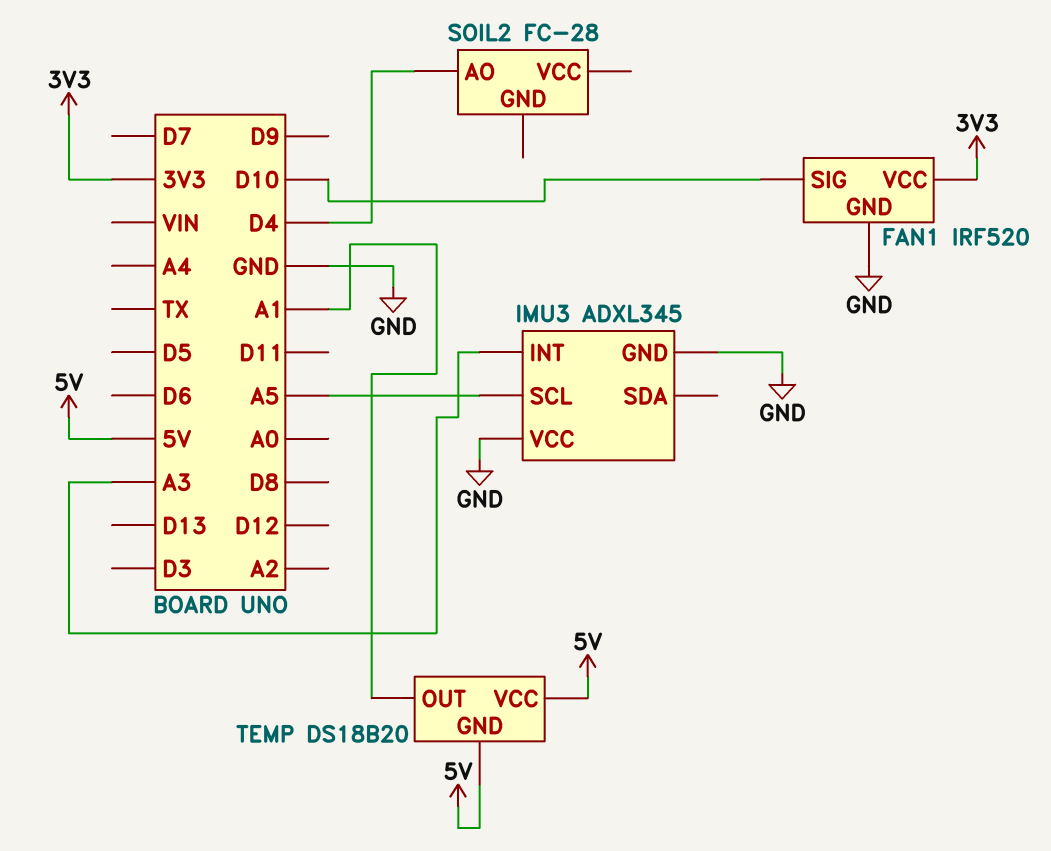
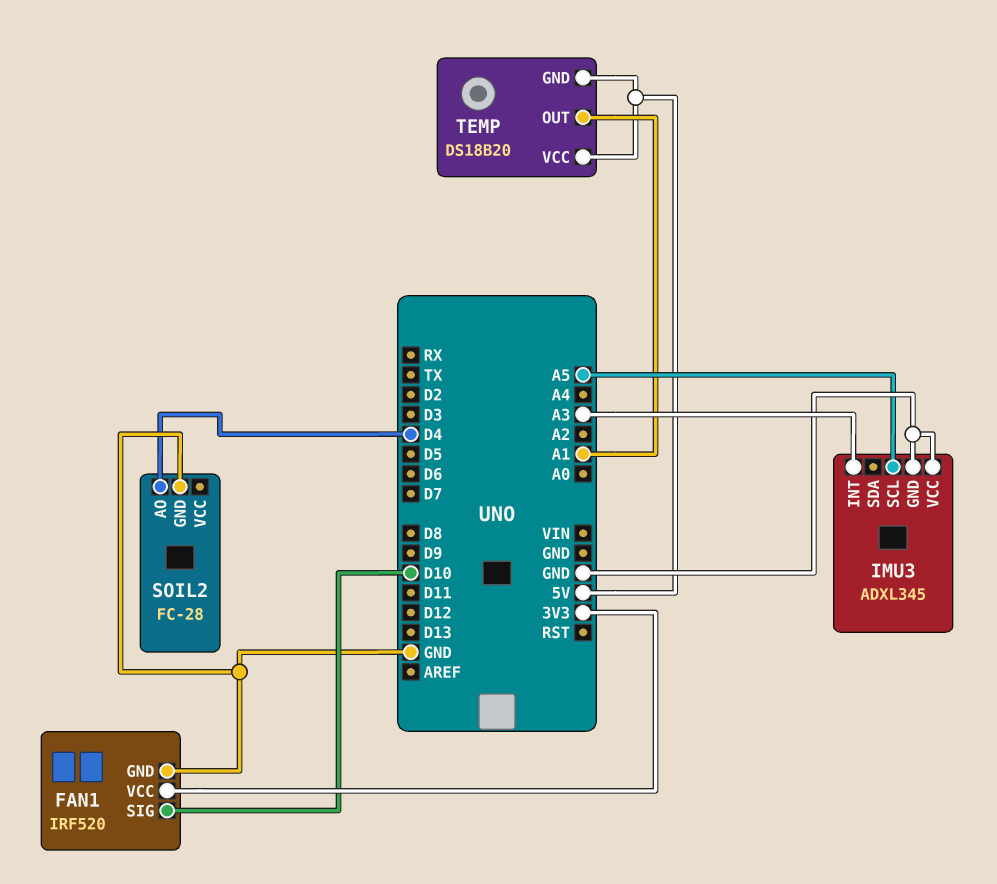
SOIL2 pin GND: none -> GND

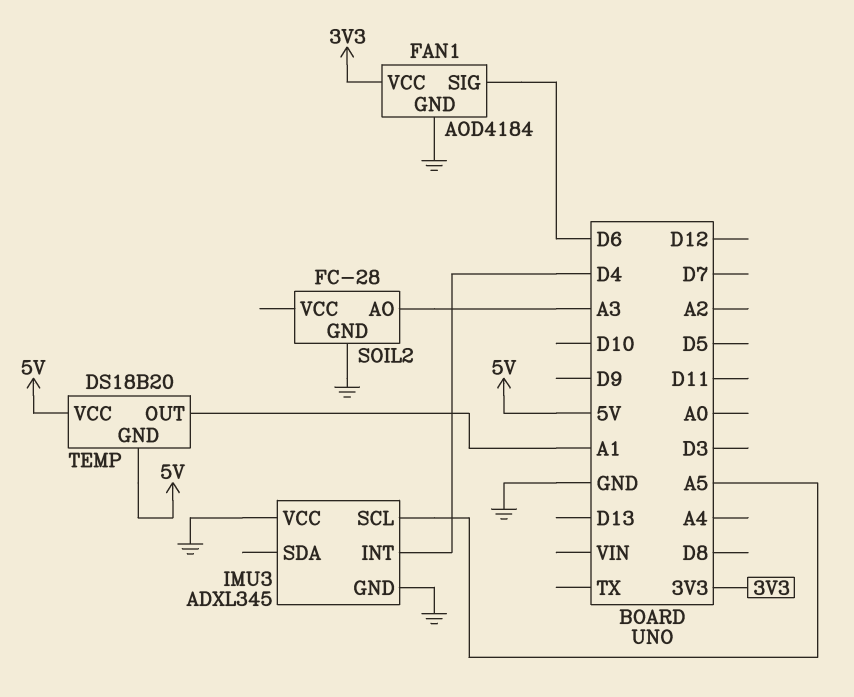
FAN1: IRF520 -> AOD4184
FAN1 pin SIG: D10 -> D6
IMU3 pin INT: A3 -> D4
SOIL2 pin AO: D4 -> A3

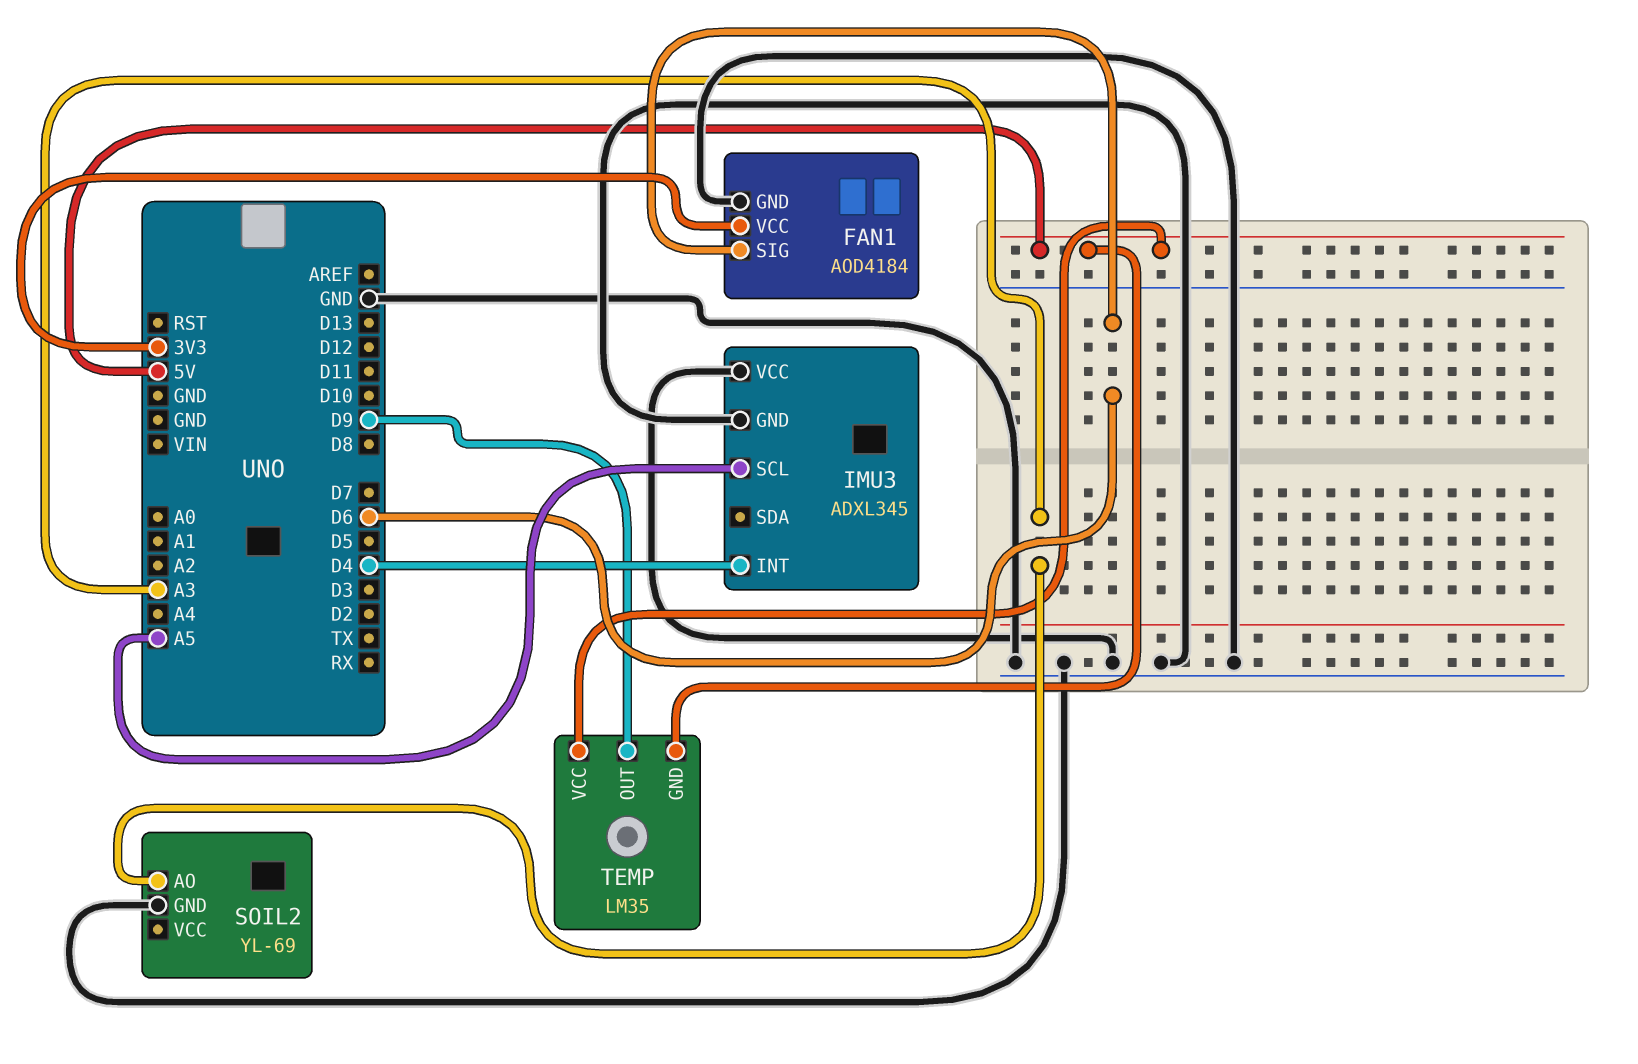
SOIL2: FC-28 -> YL-69
TEMP: DS18B20 -> LM35
TEMP pin OUT: A1 -> D9

